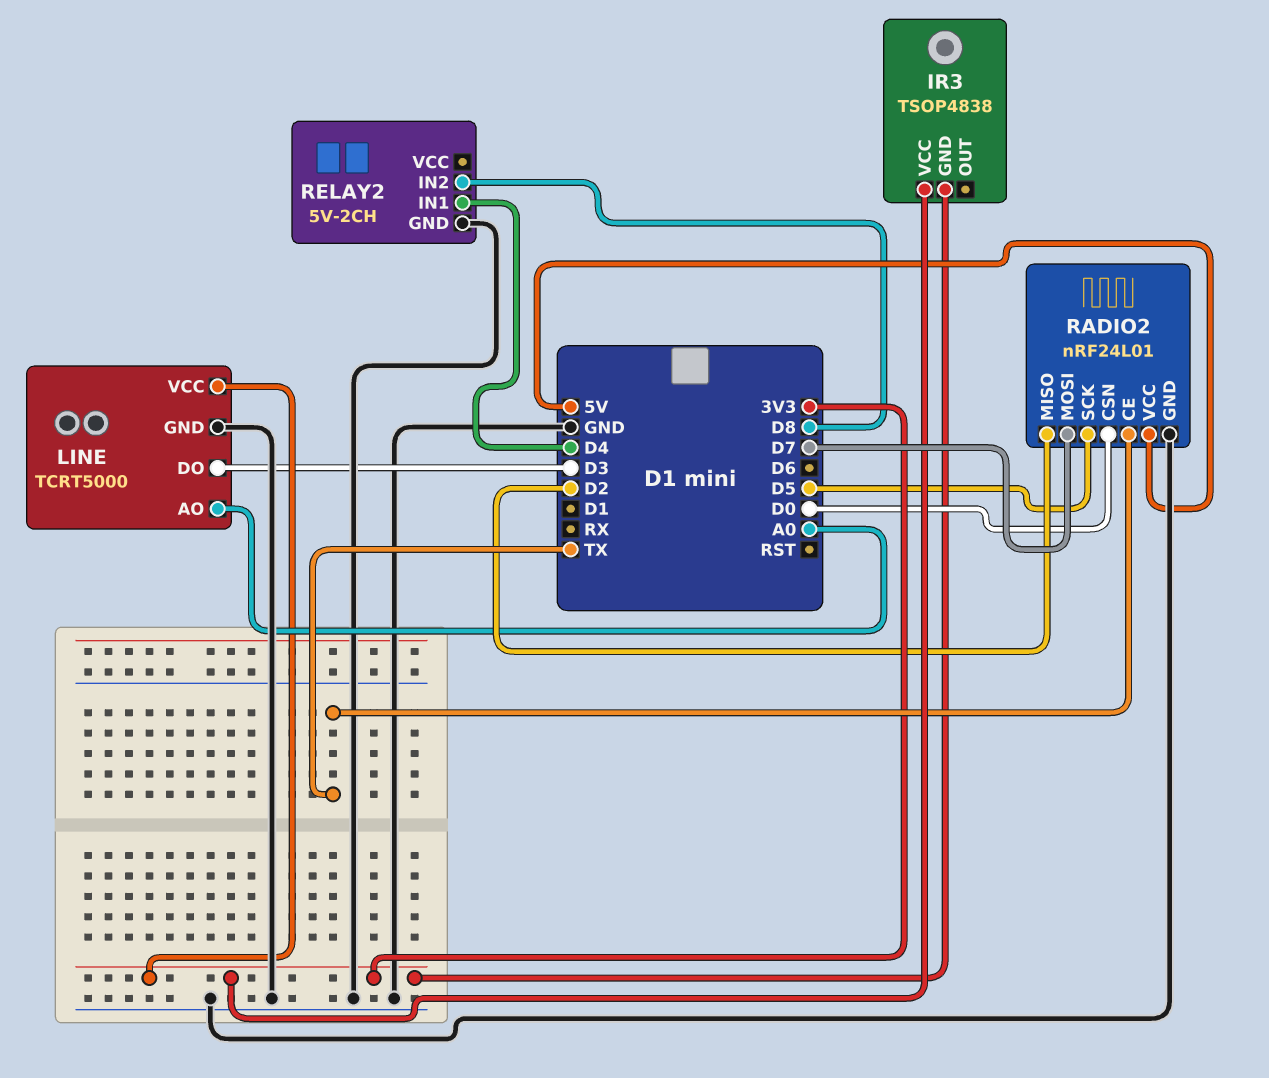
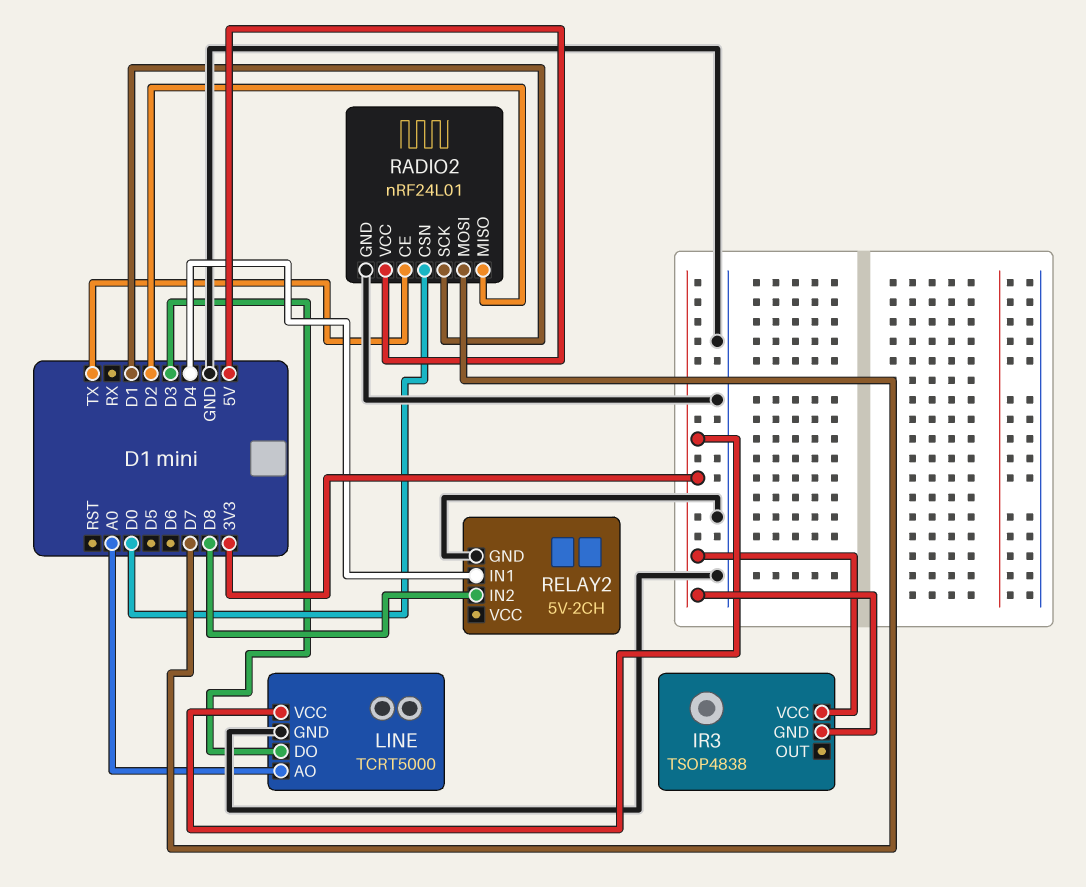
RADIO2 pin SCK: D5 -> D1

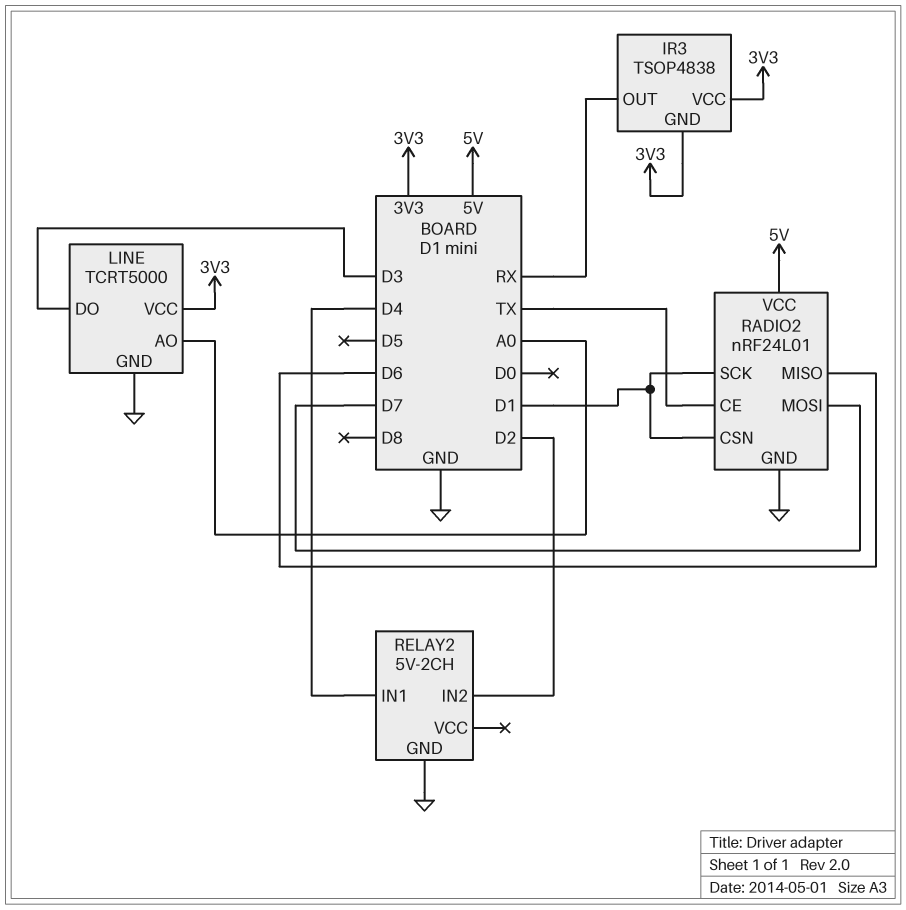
IR3 pin OUT: none -> RX
RADIO2 pin CSN: D0 -> D1
RADIO2 pin MISO: D2 -> D6
RELAY2 pin IN2: D8 -> D2

